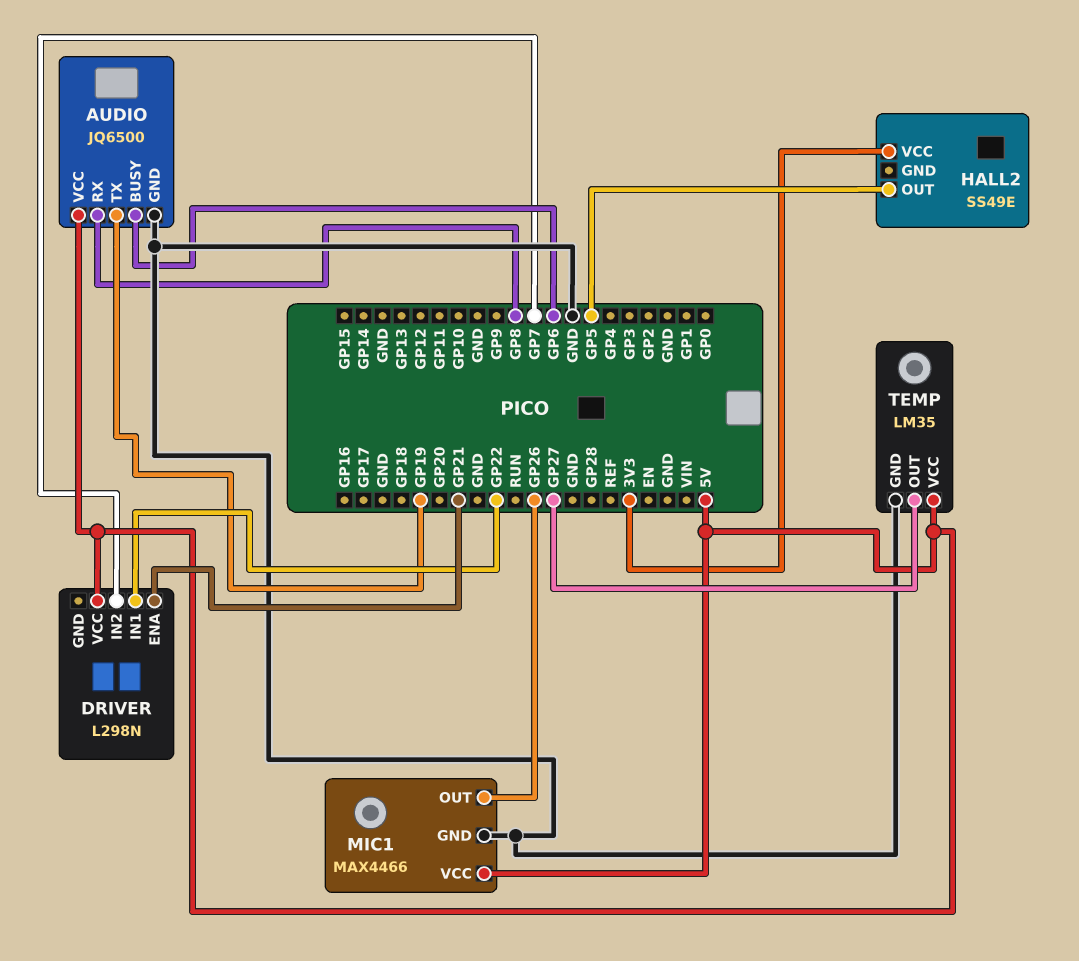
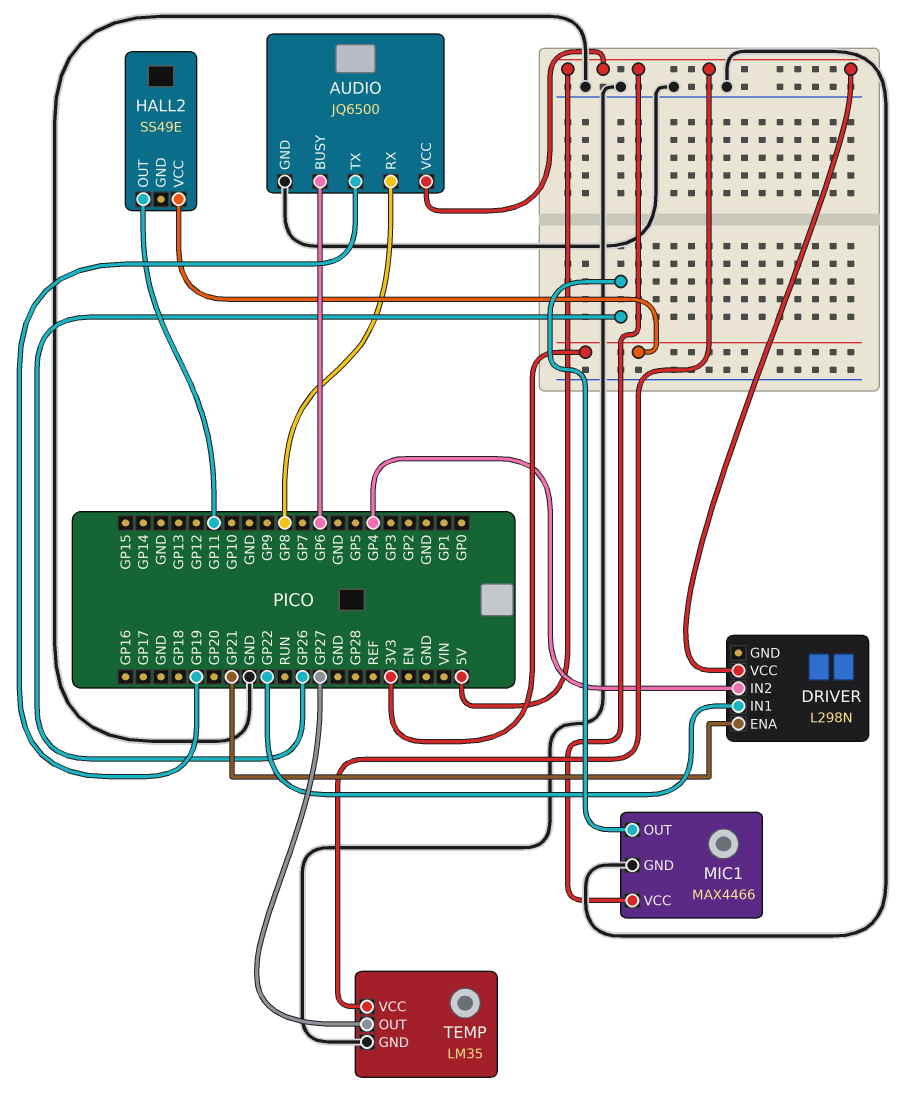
DRIVER pin IN2: GP7 -> GP4
HALL2 pin OUT: GP5 -> GP11

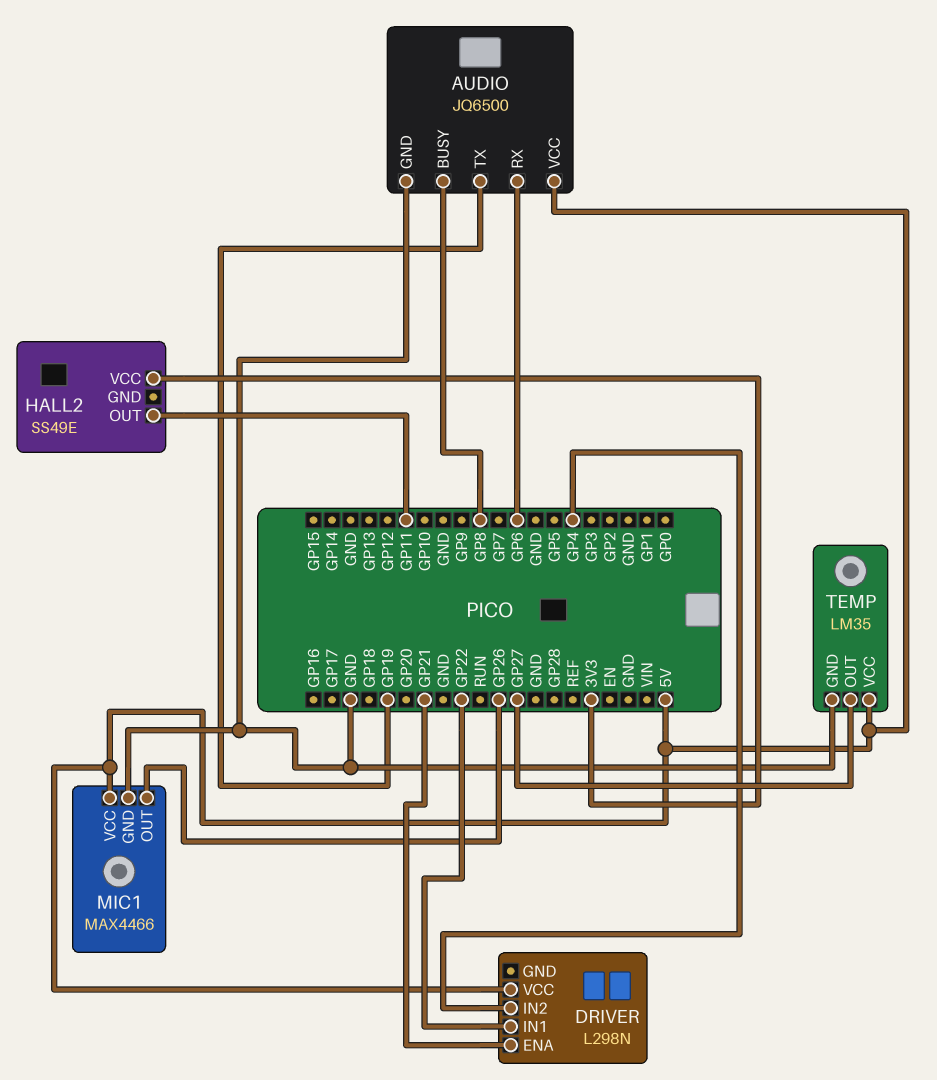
AUDIO pin BUSY: GP6 -> GP8
AUDIO pin RX: GP8 -> GP6

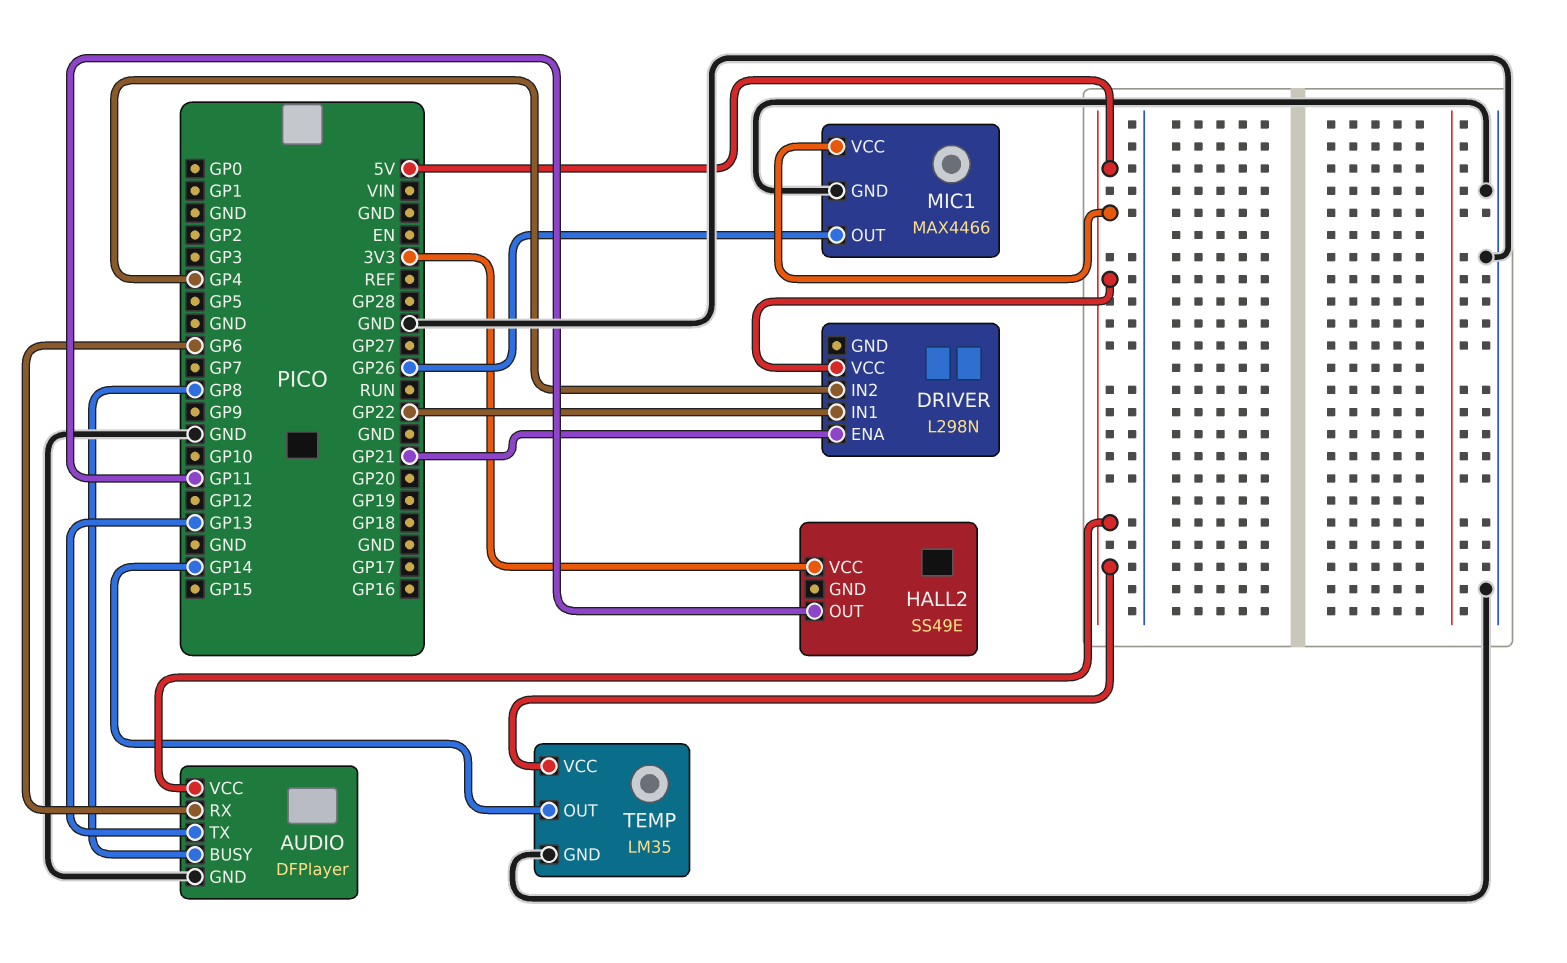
AUDIO: JQ6500 -> DFPlayer
AUDIO pin TX: GP19 -> GP13
TEMP pin OUT: GP27 -> GP14

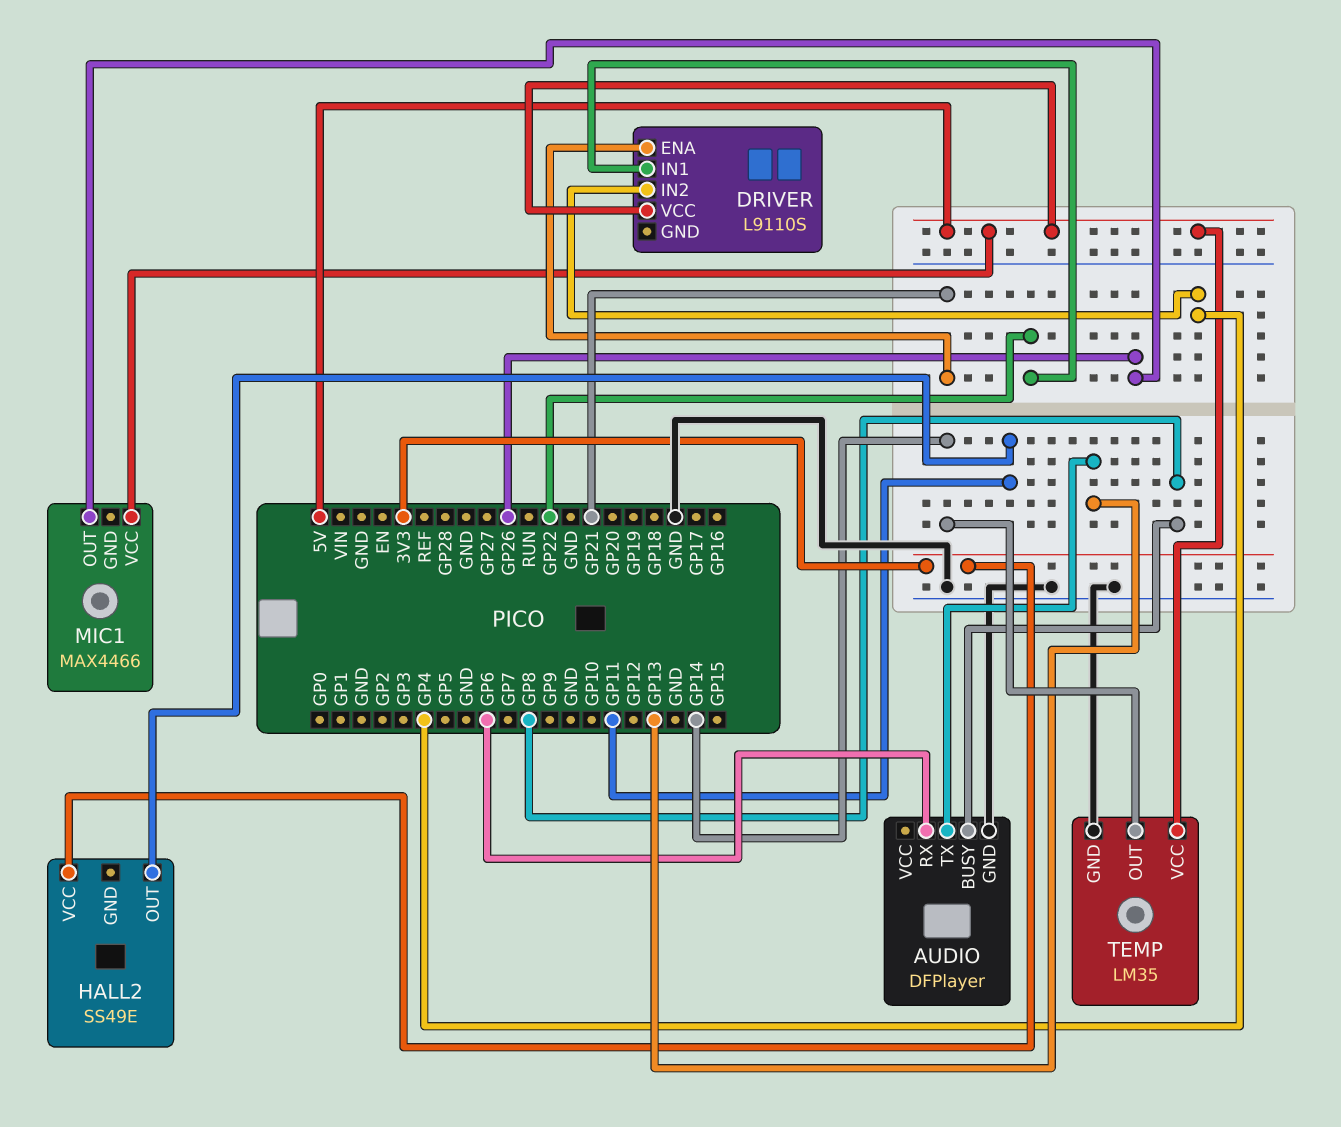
AUDIO pin VCC: 5V -> none
DRIVER: L298N -> L9110S
MIC1 pin GND: GND -> none

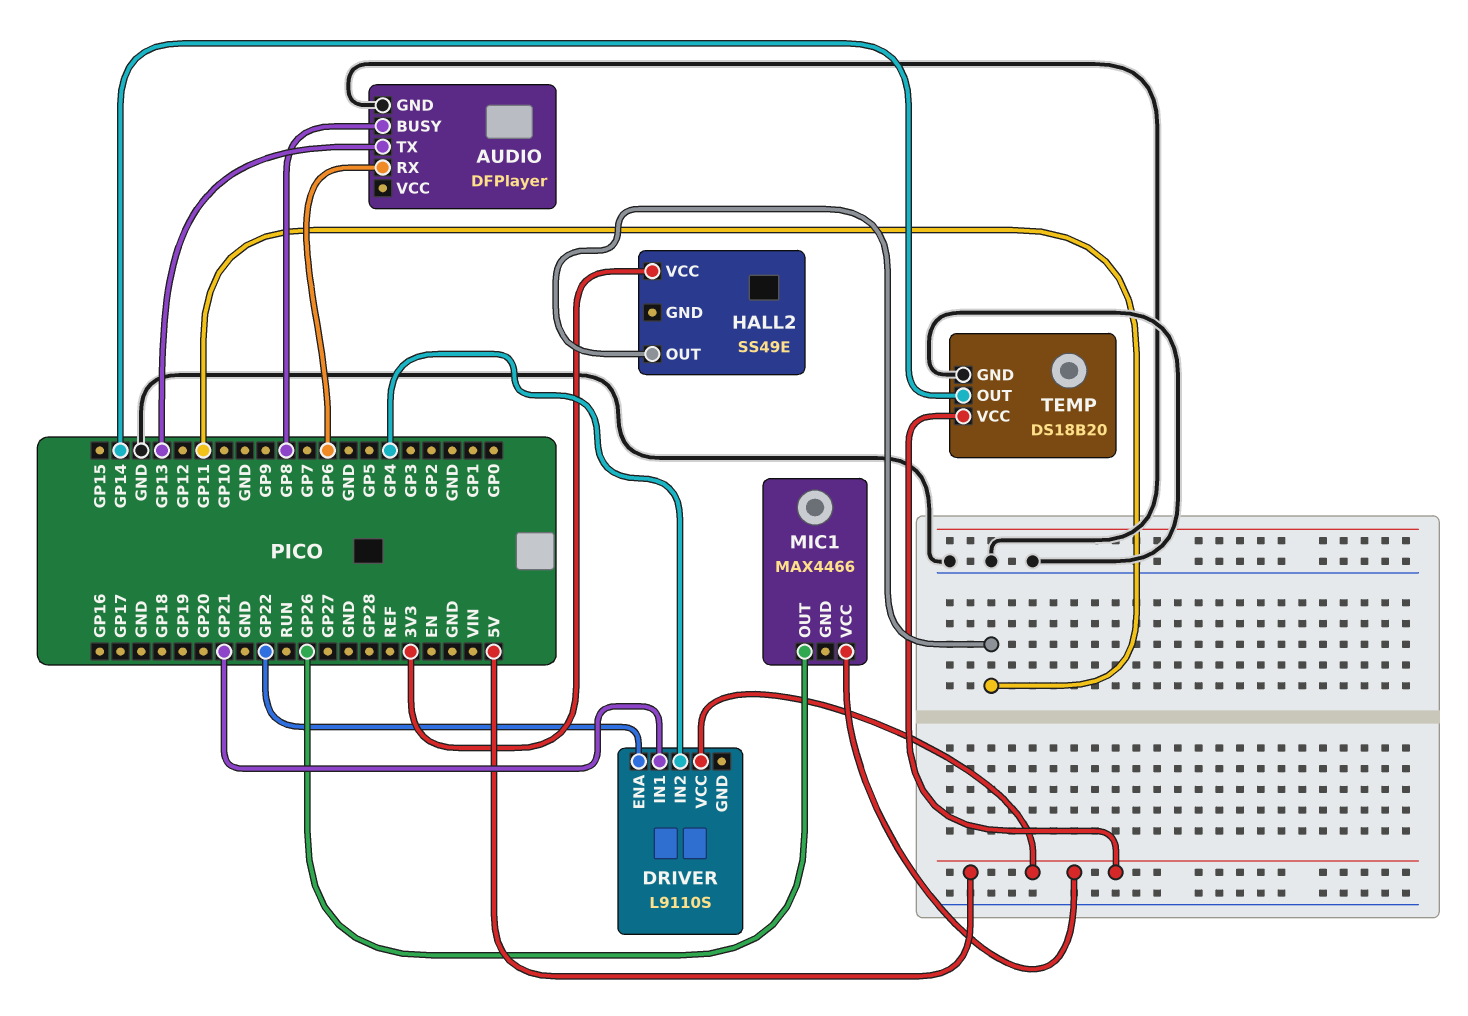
DRIVER pin ENA: GP21 -> GP22
DRIVER pin IN1: GP22 -> GP21
TEMP: LM35 -> DS18B20

